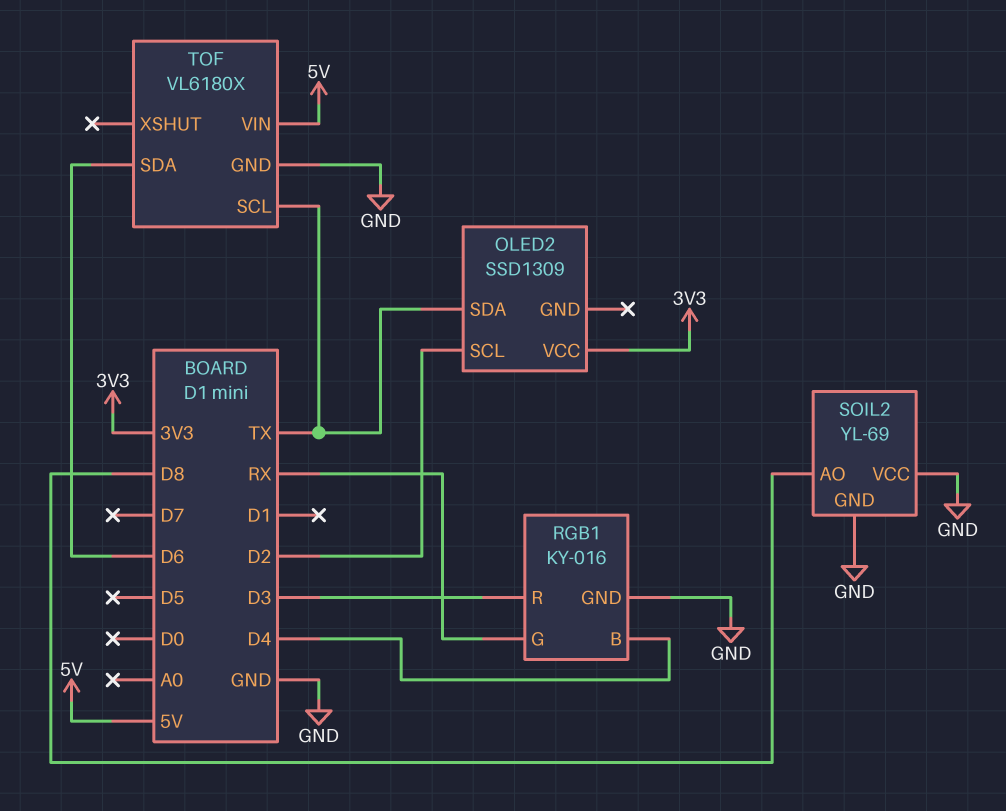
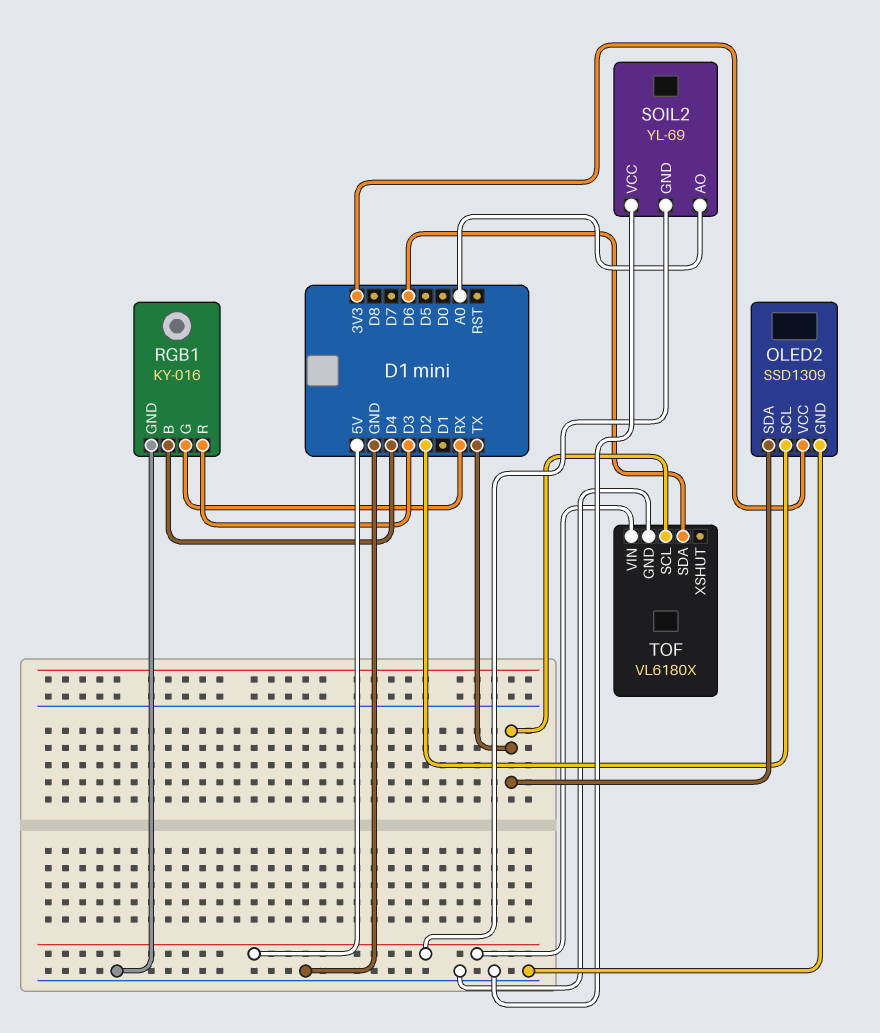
OLED2 pin GND: none -> GND
SOIL2 pin AO: D8 -> A0
SOIL2 pin GND: GND -> 5V

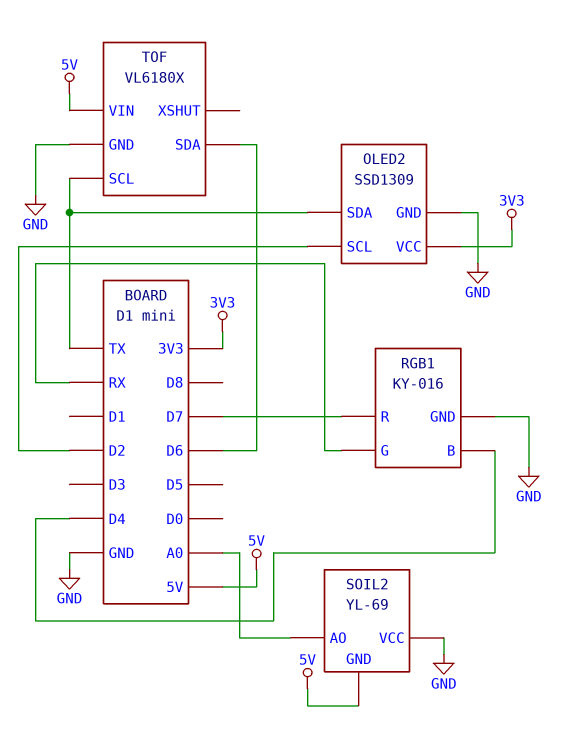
RGB1 pin R: D3 -> D7

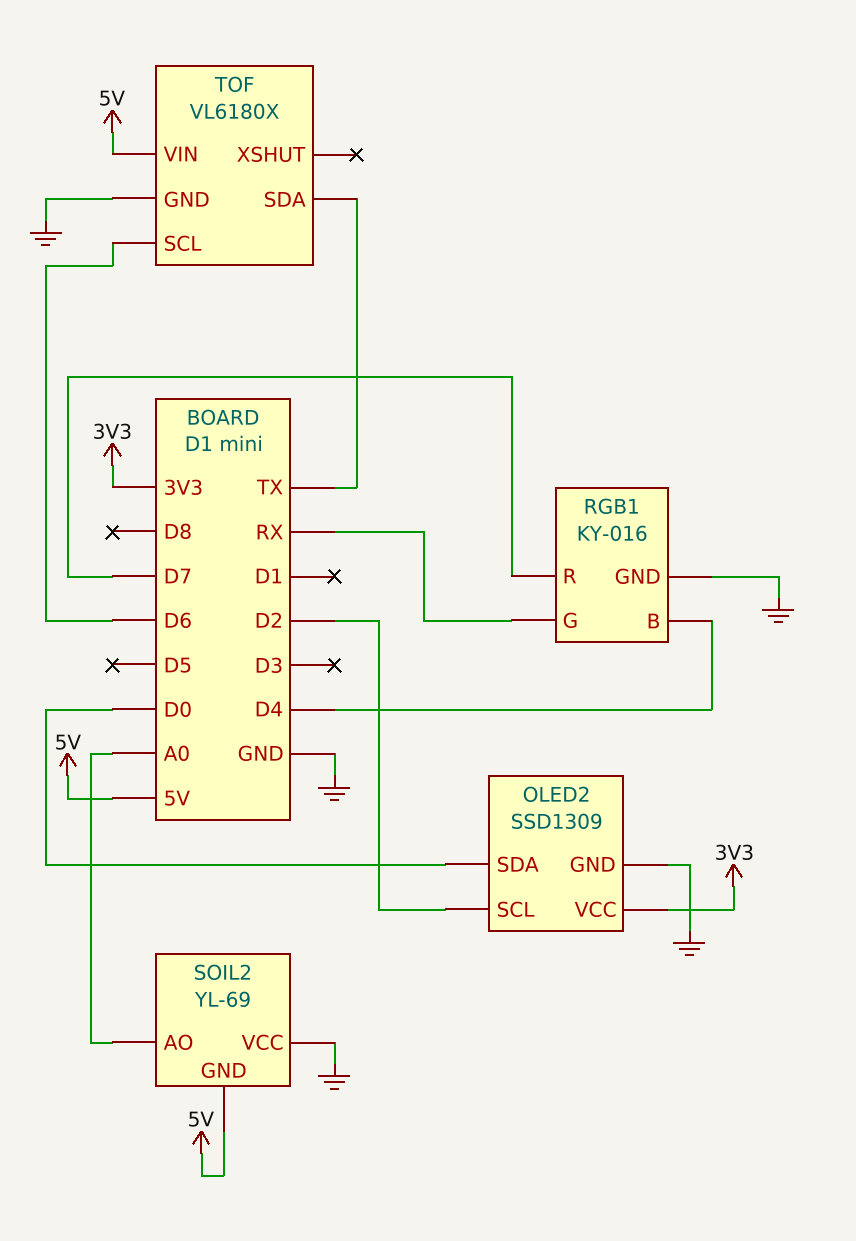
OLED2 pin SDA: TX -> D0
TOF pin SCL: TX -> D6
TOF pin SDA: D6 -> TX

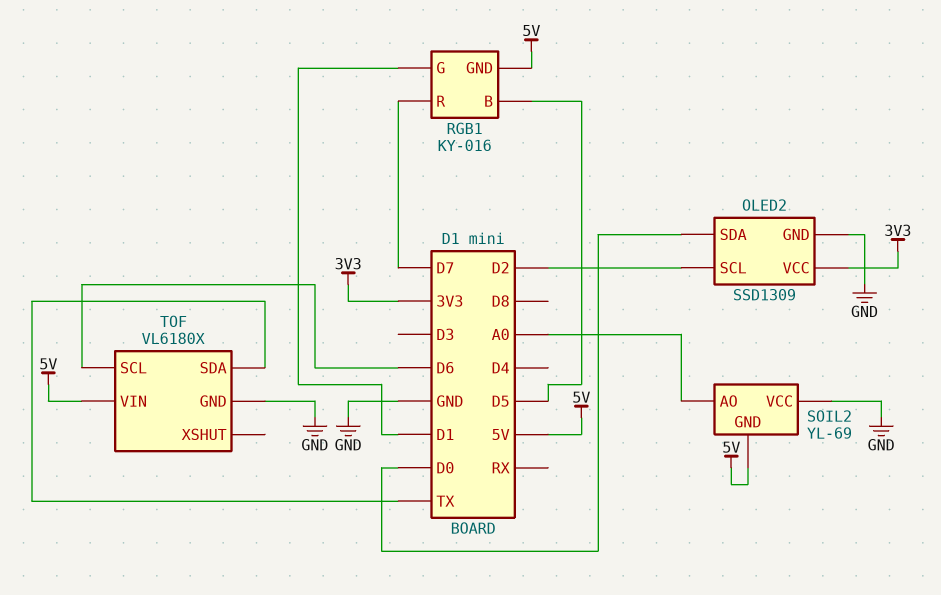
RGB1 pin B: D4 -> D5
RGB1 pin G: RX -> D1
RGB1 pin GND: GND -> 5V

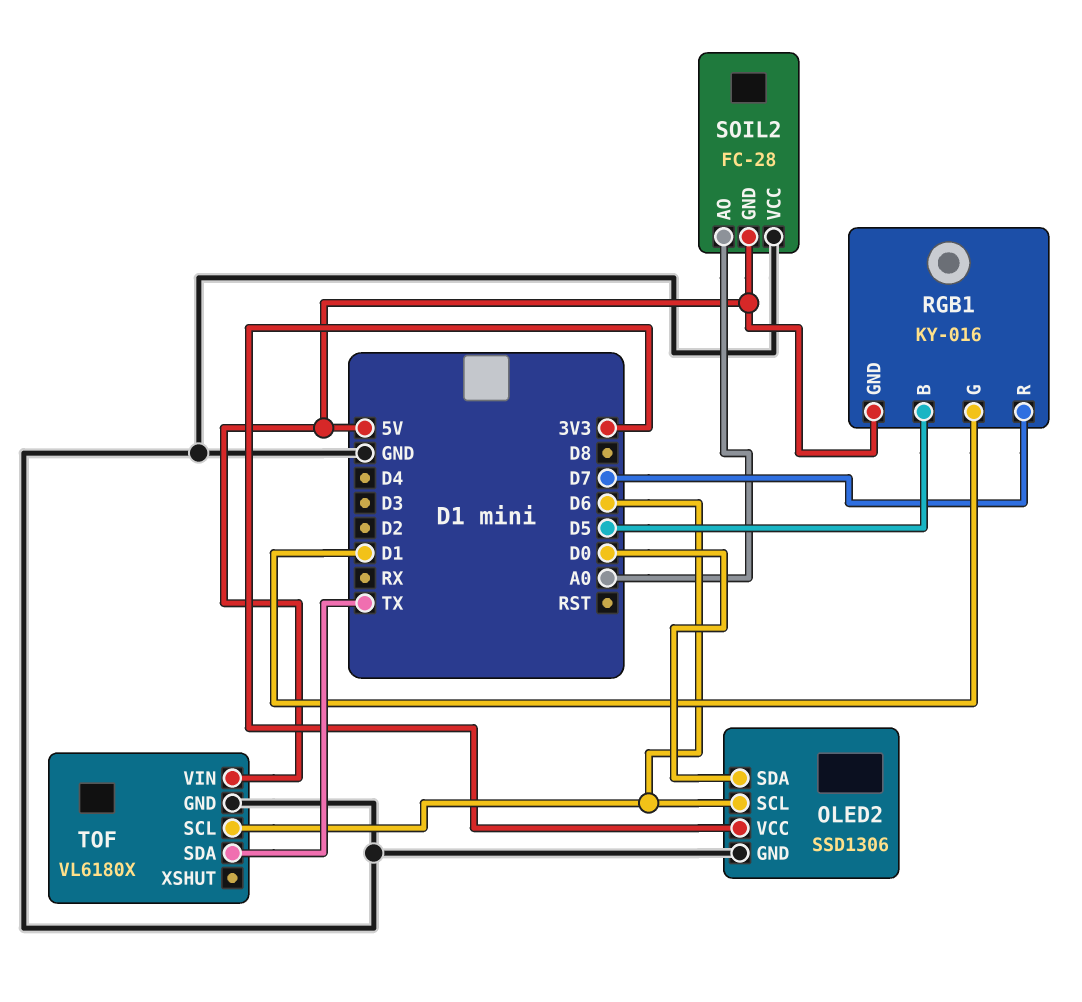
OLED2: SSD1309 -> SSD1306
OLED2 pin SCL: D2 -> D6
SOIL2: YL-69 -> FC-28

